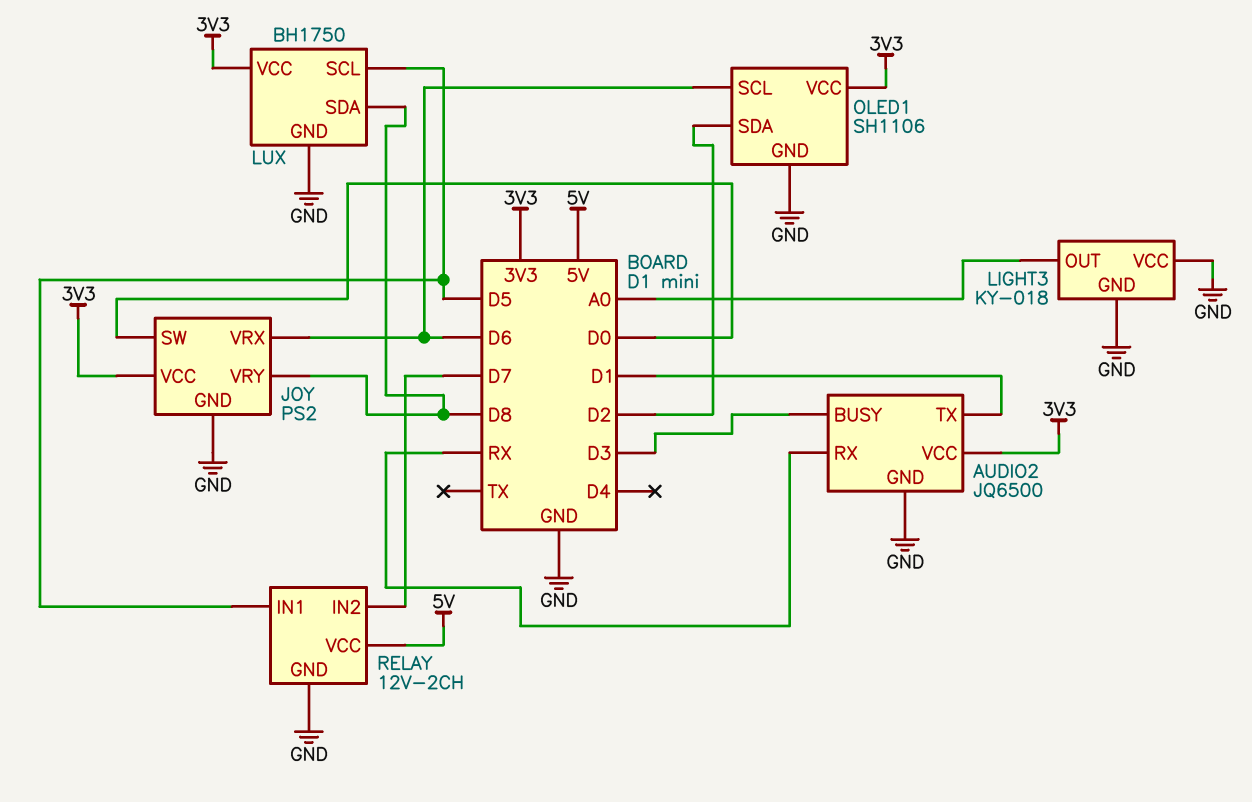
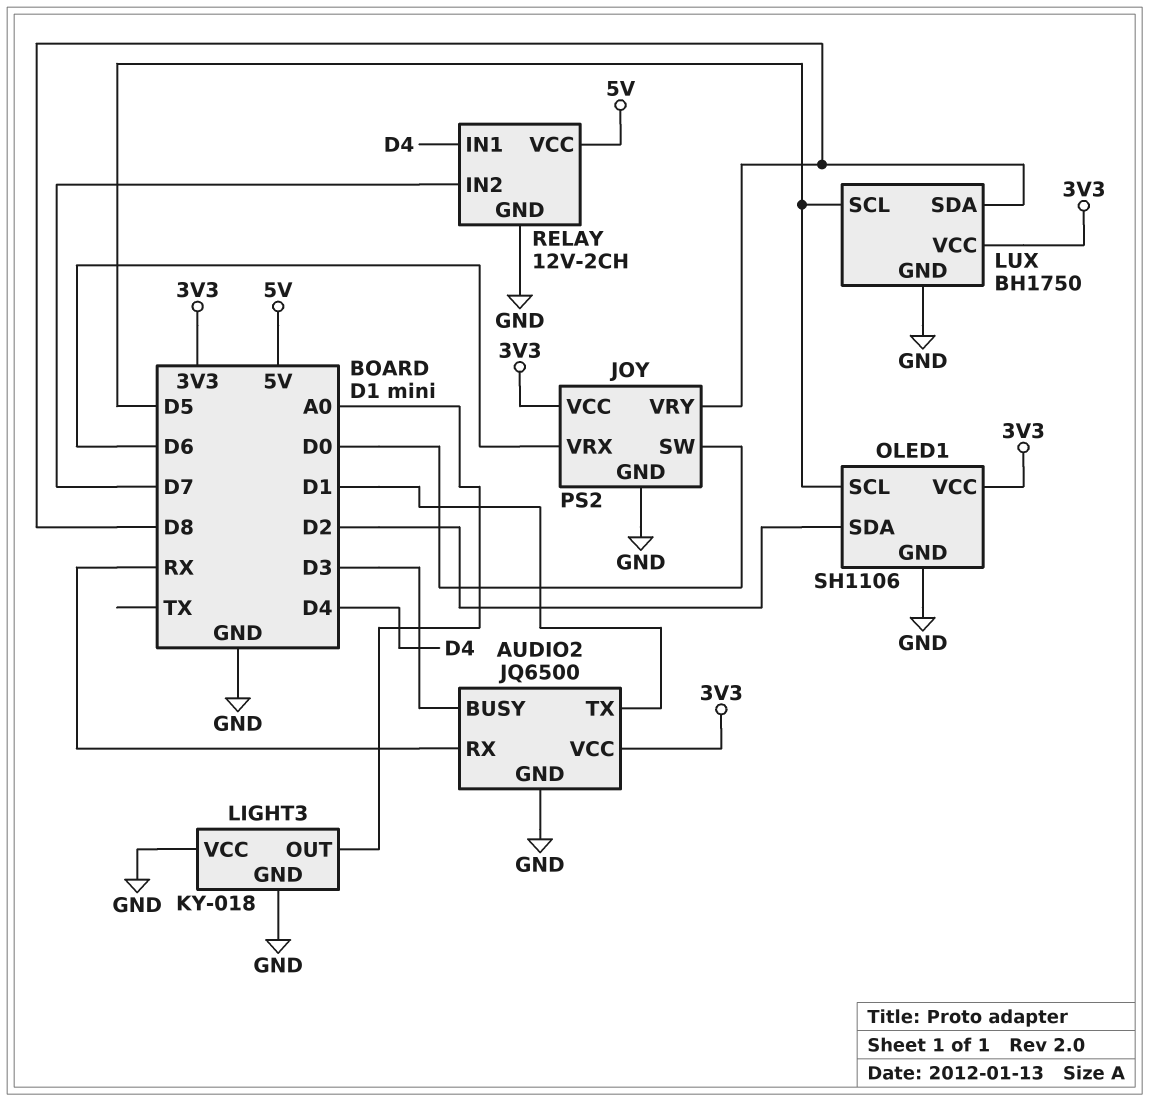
OLED1 pin SCL: D6 -> D5
RELAY pin IN1: D5 -> D4

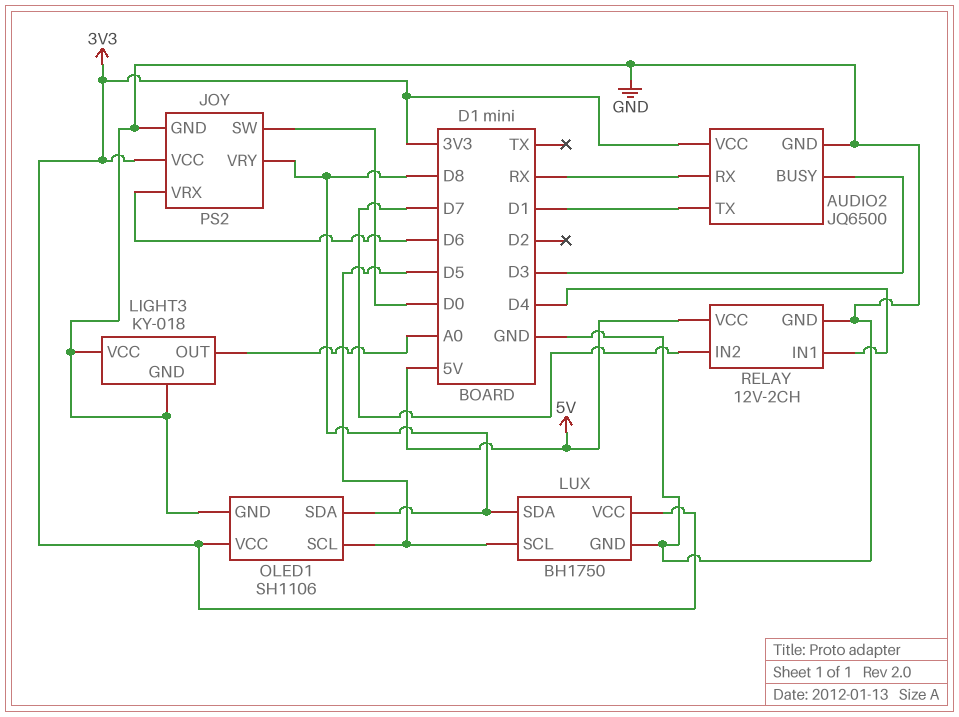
OLED1 pin SDA: D2 -> D8

